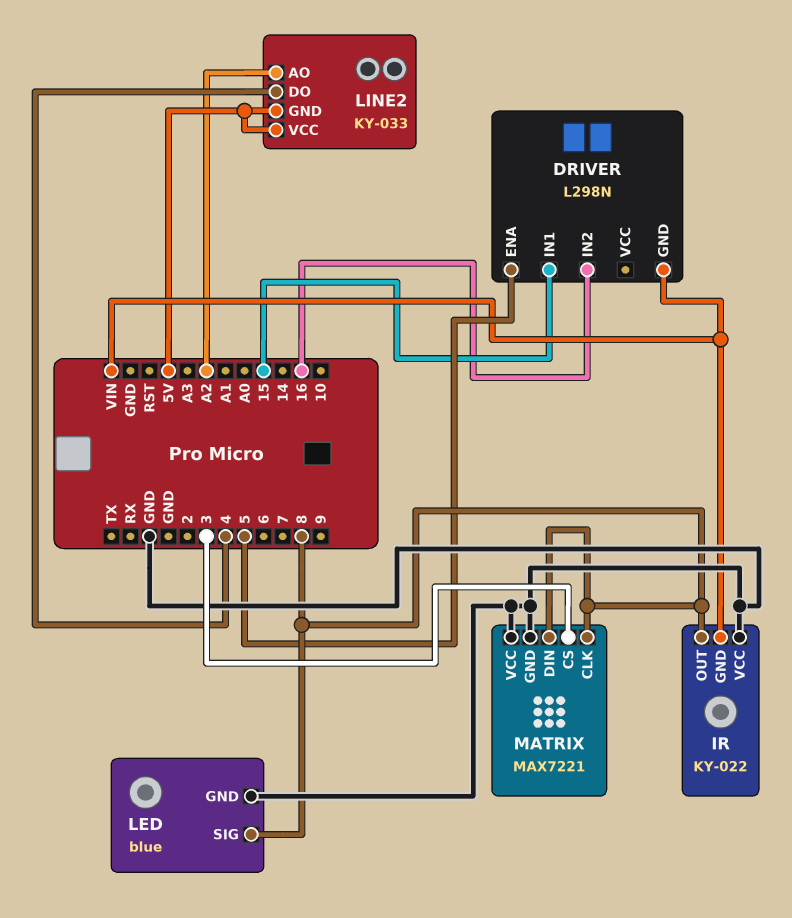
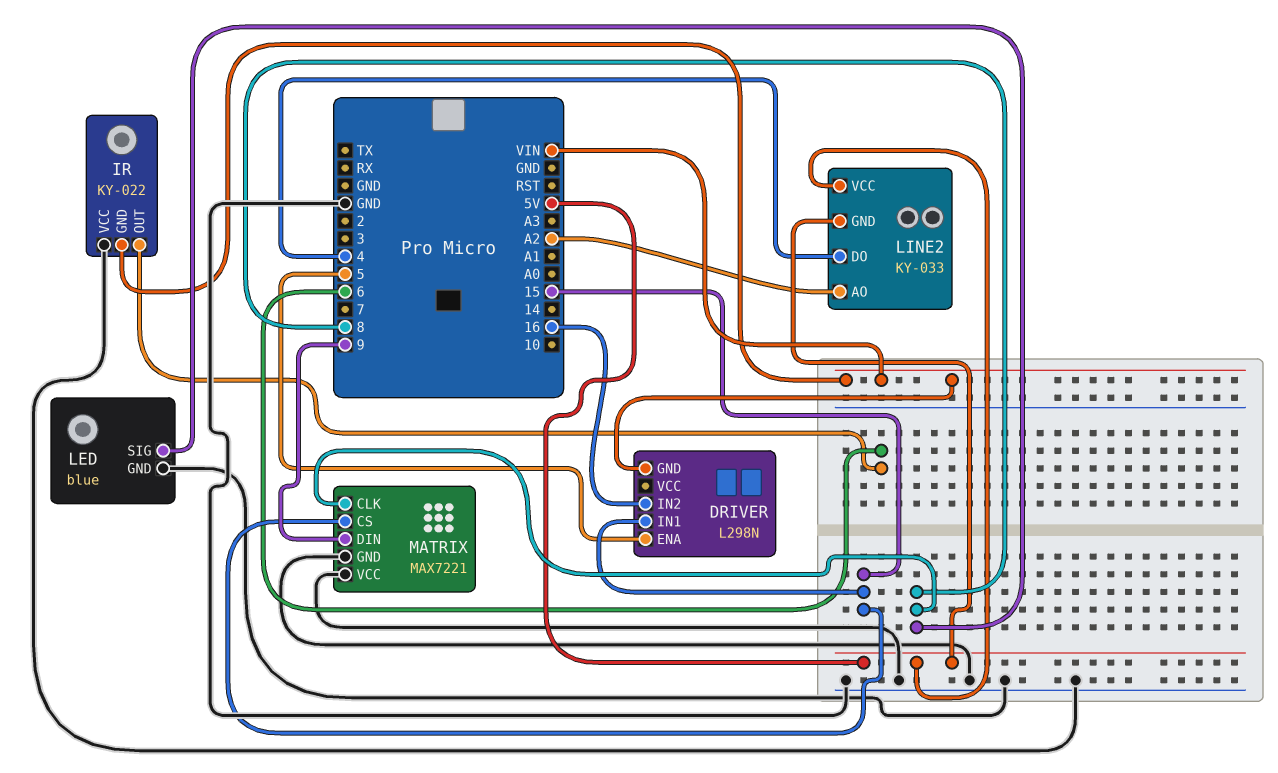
IR pin OUT: 8 -> 6
MATRIX pin CS: 3 -> 15
MATRIX pin DIN: 8 -> 9

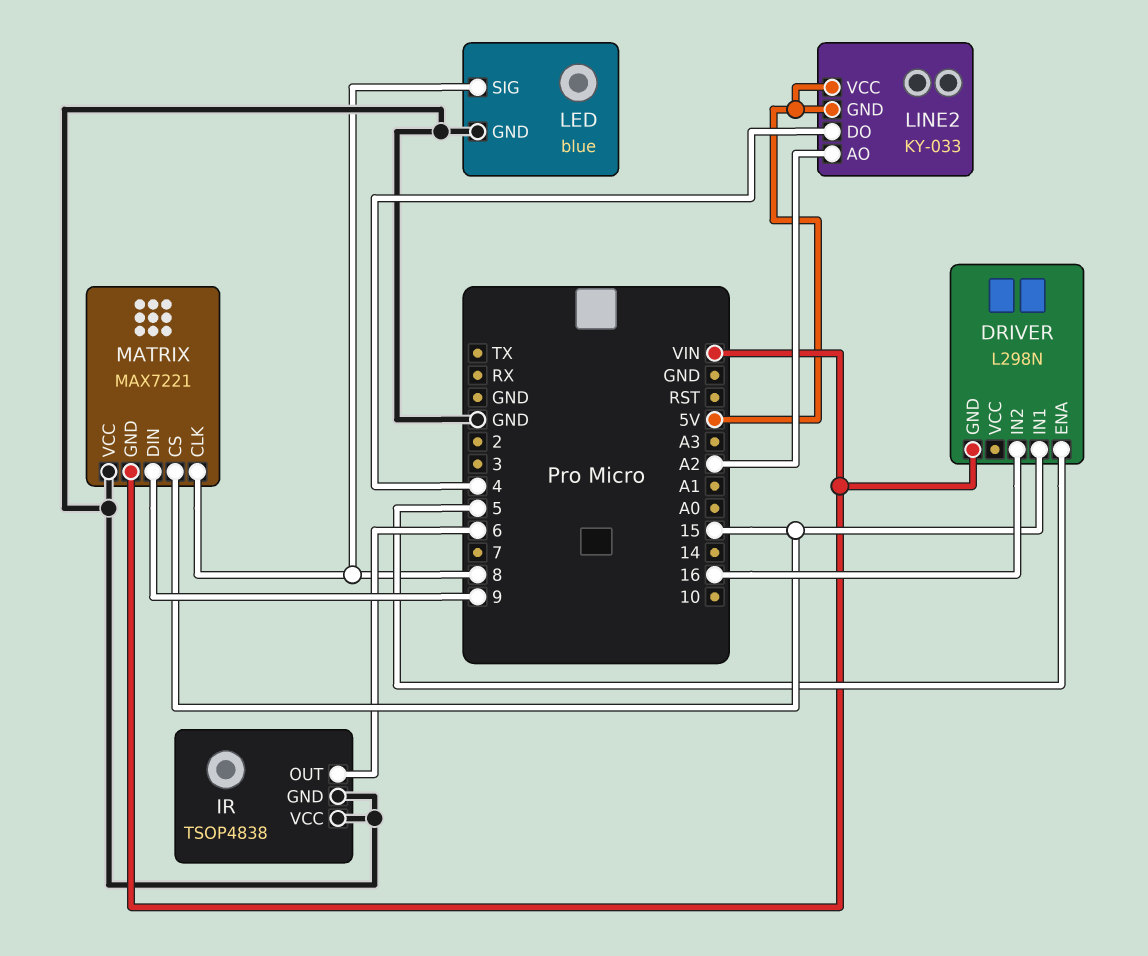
IR: KY-022 -> TSOP4838
IR pin GND: VIN -> GND
MATRIX pin GND: GND -> VIN

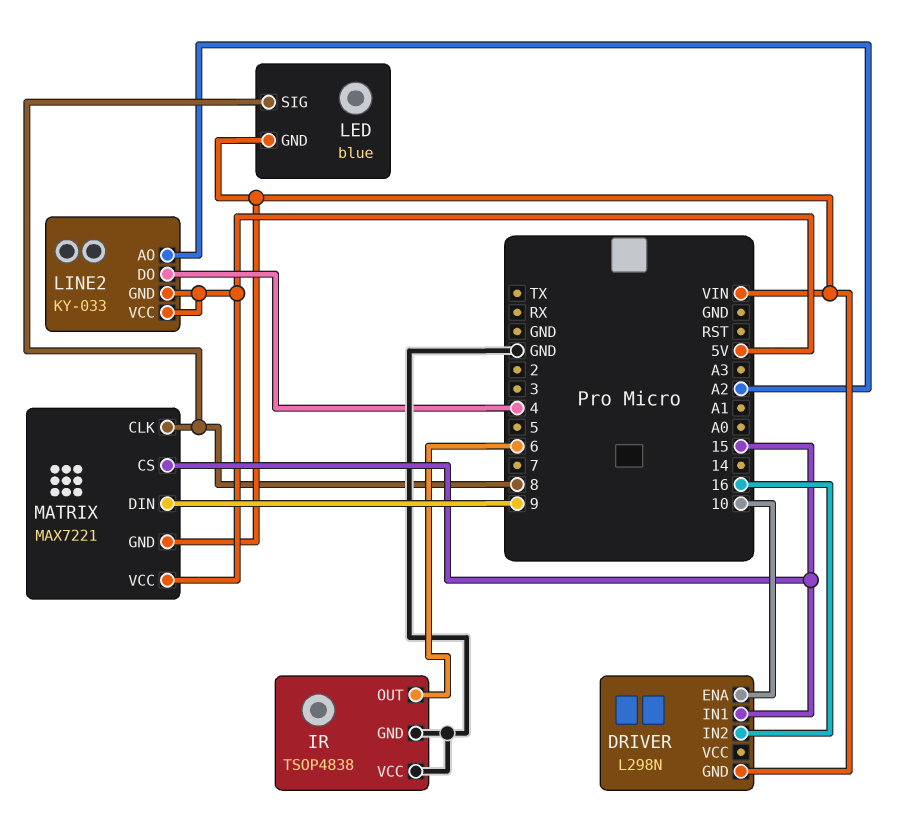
DRIVER pin ENA: 5 -> 10
LED pin GND: GND -> VIN
MATRIX pin VCC: GND -> 5V

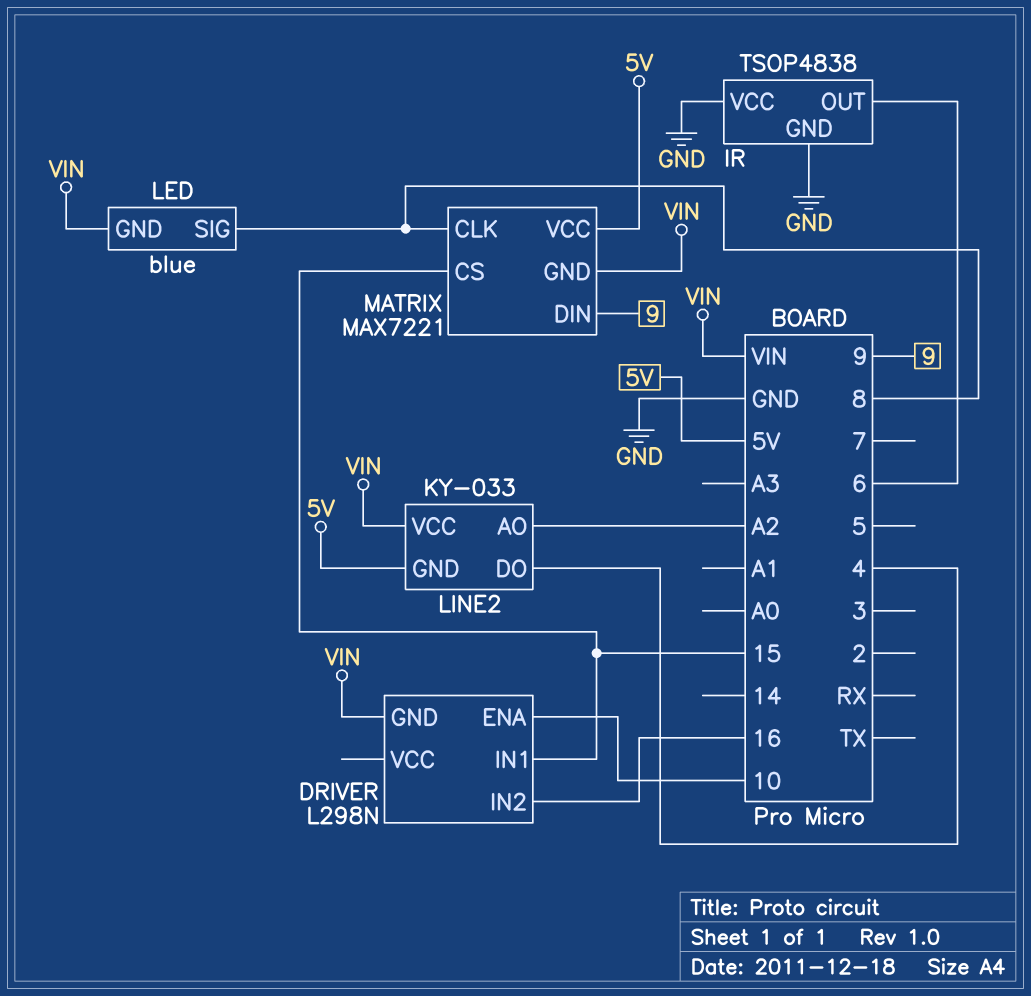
LINE2 pin VCC: 5V -> VIN

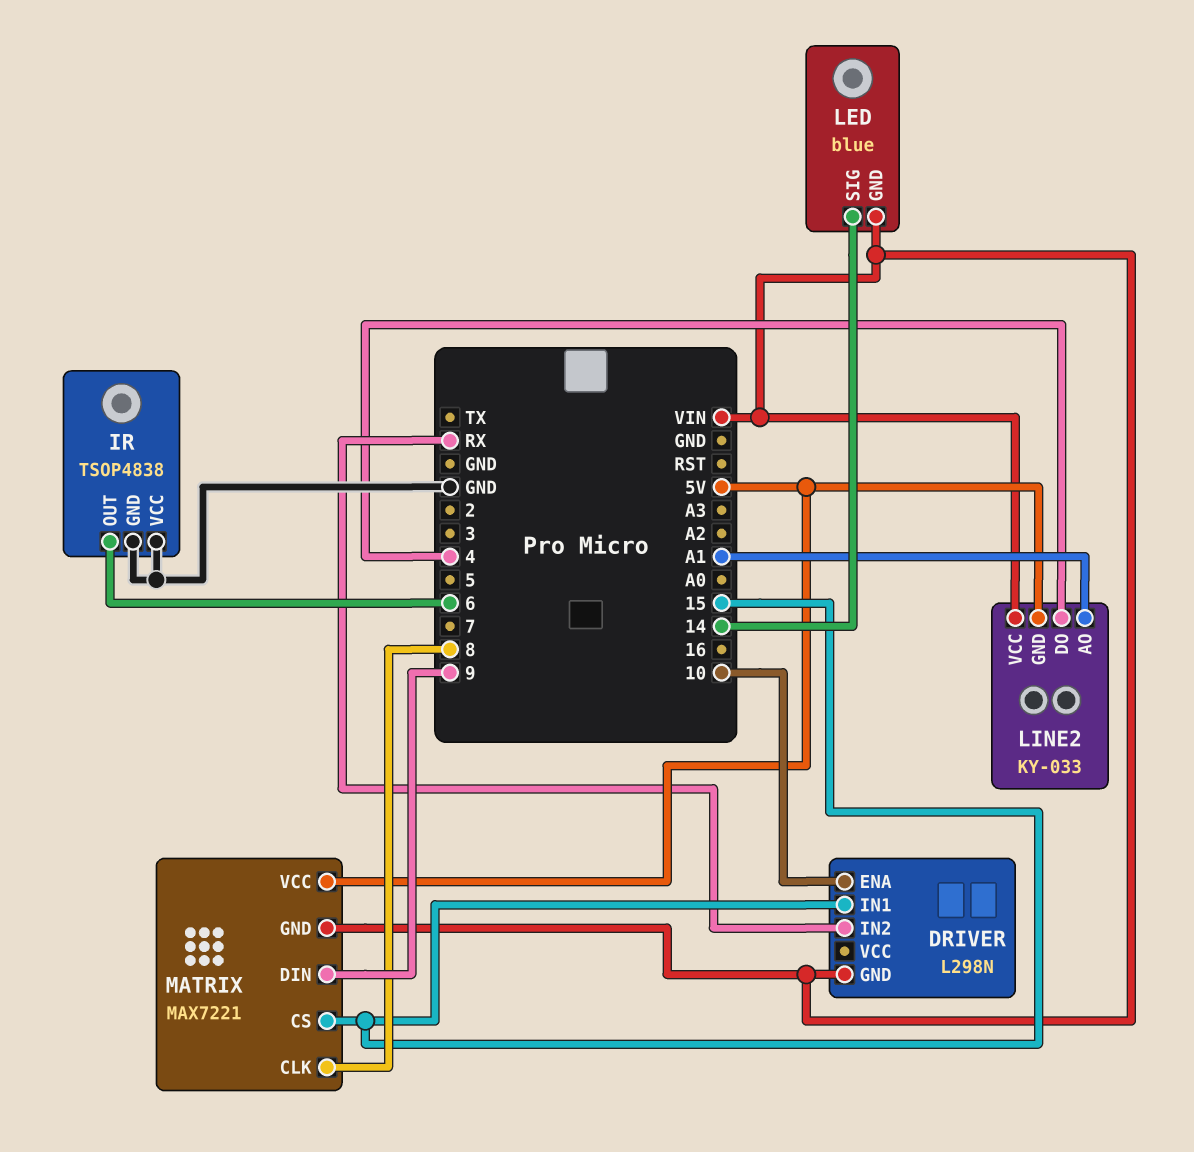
DRIVER pin IN2: 16 -> RX
LED pin SIG: 8 -> 14
LINE2 pin AO: A2 -> A1

